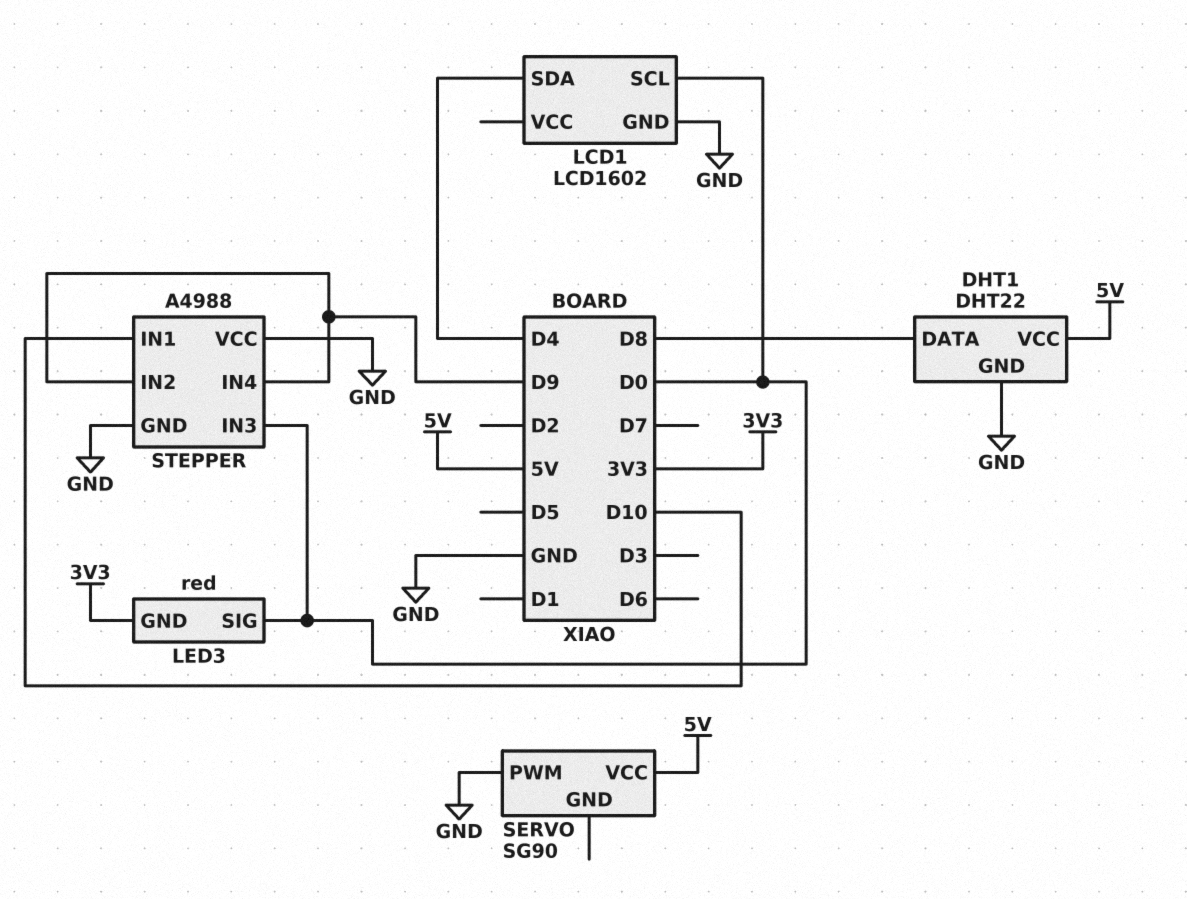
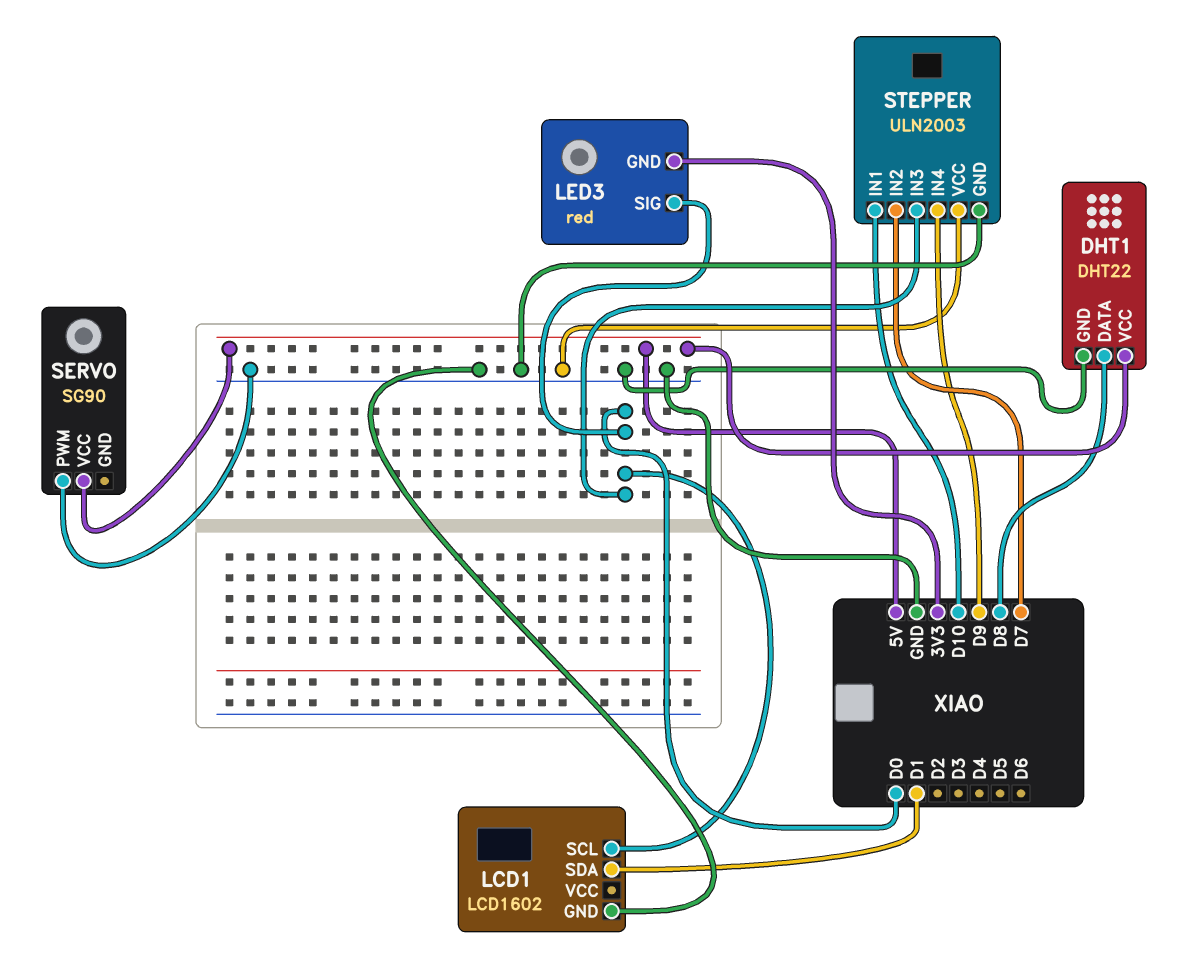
LCD1 pin SDA: D4 -> D1
STEPPER: A4988 -> ULN2003
STEPPER pin IN2: D9 -> D7

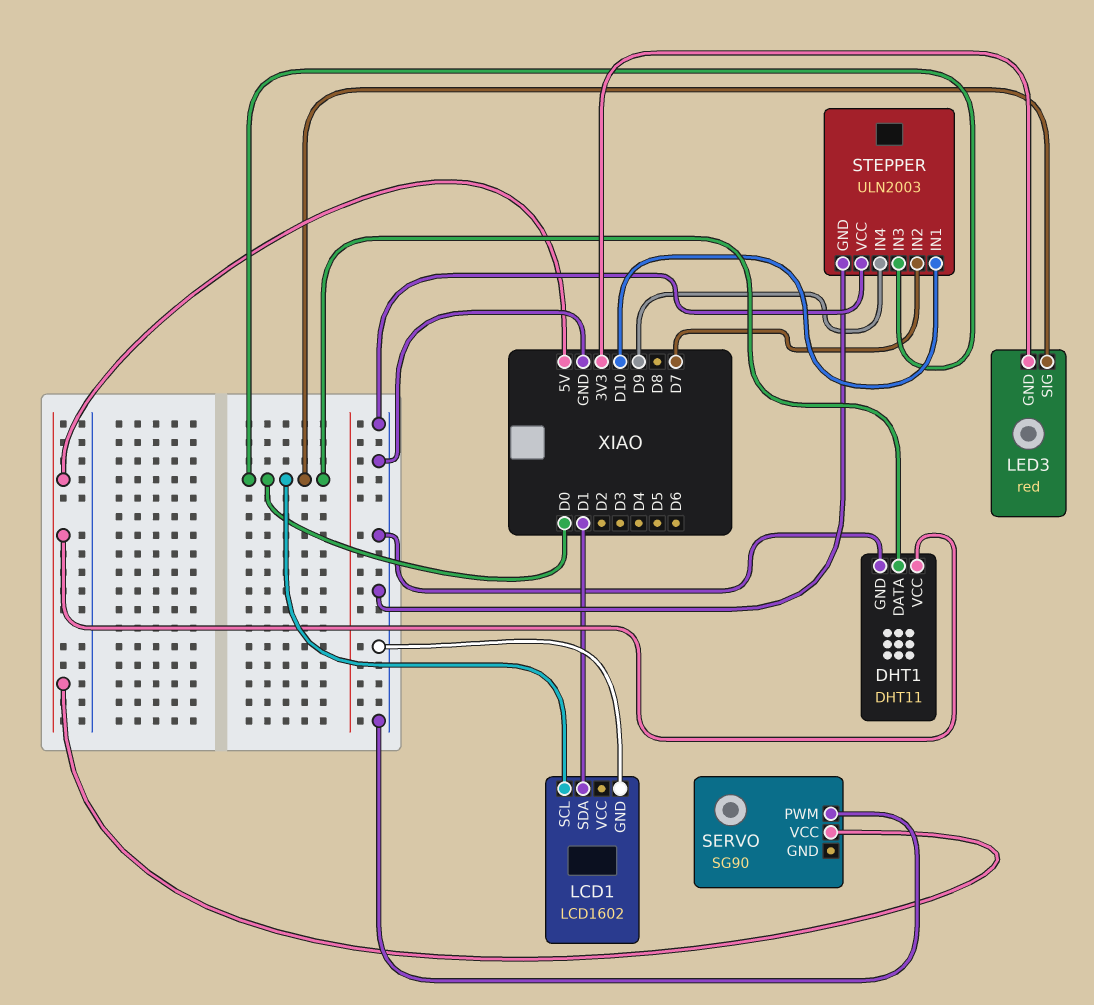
DHT1: DHT22 -> DHT11
DHT1 pin DATA: D8 -> D0

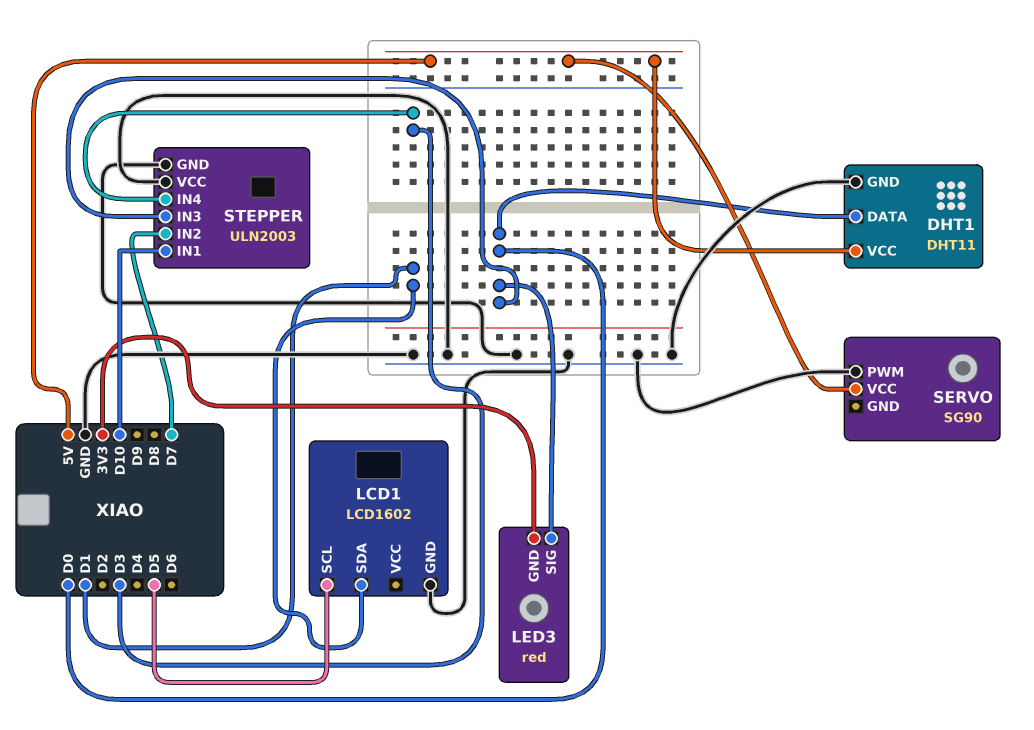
LCD1 pin SCL: D0 -> D5
STEPPER pin IN4: D9 -> D3

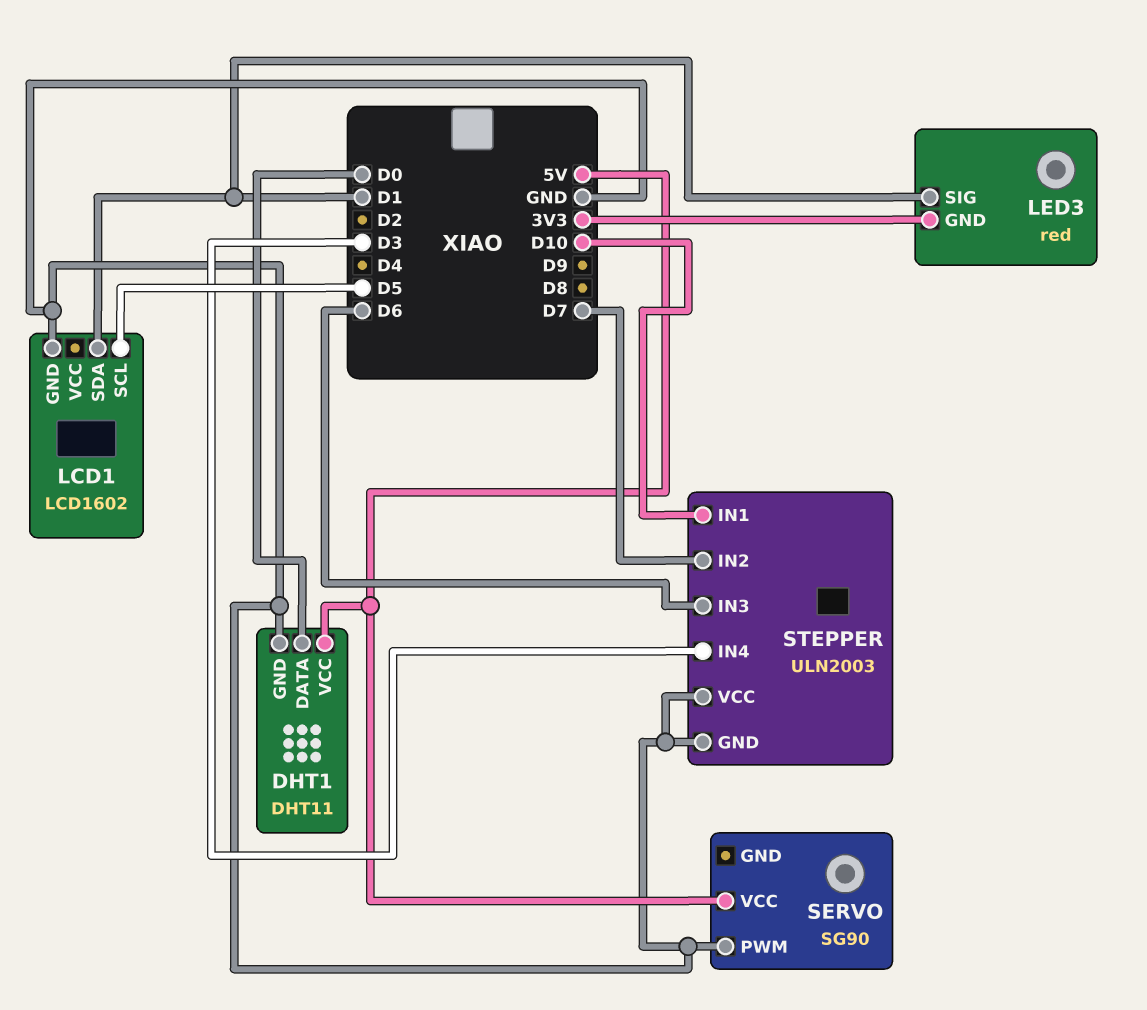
LED3 pin SIG: D0 -> D1
STEPPER pin IN3: D0 -> D6

